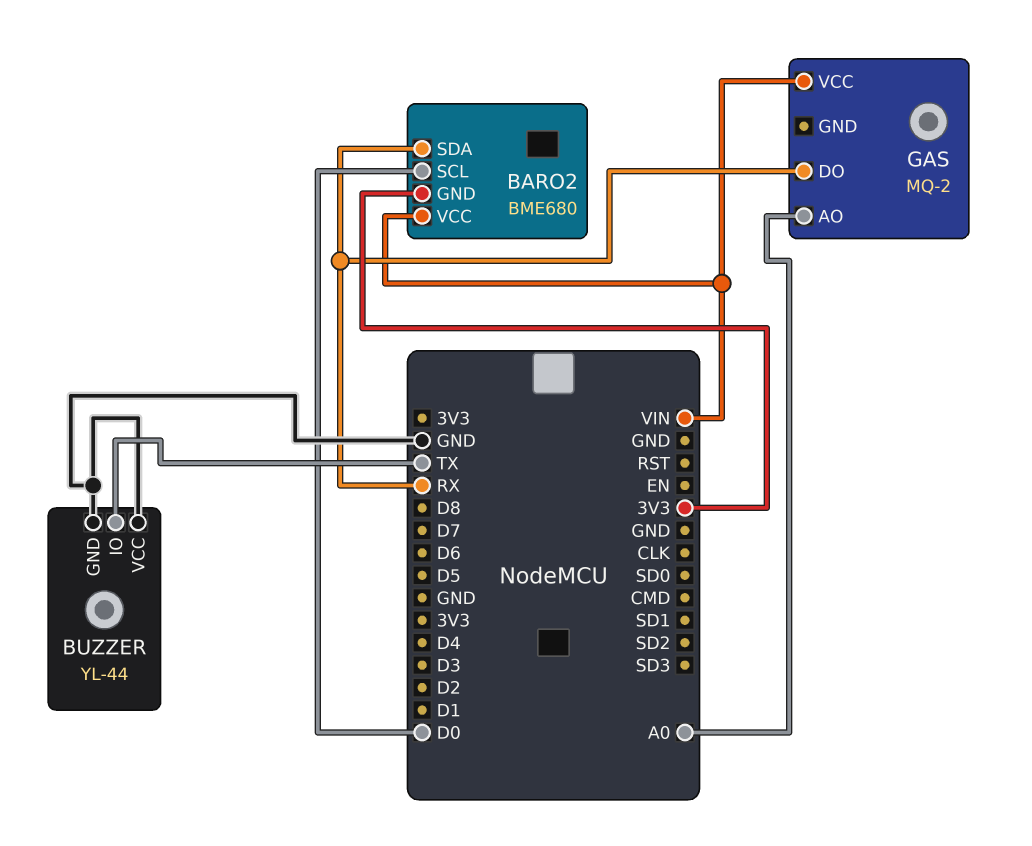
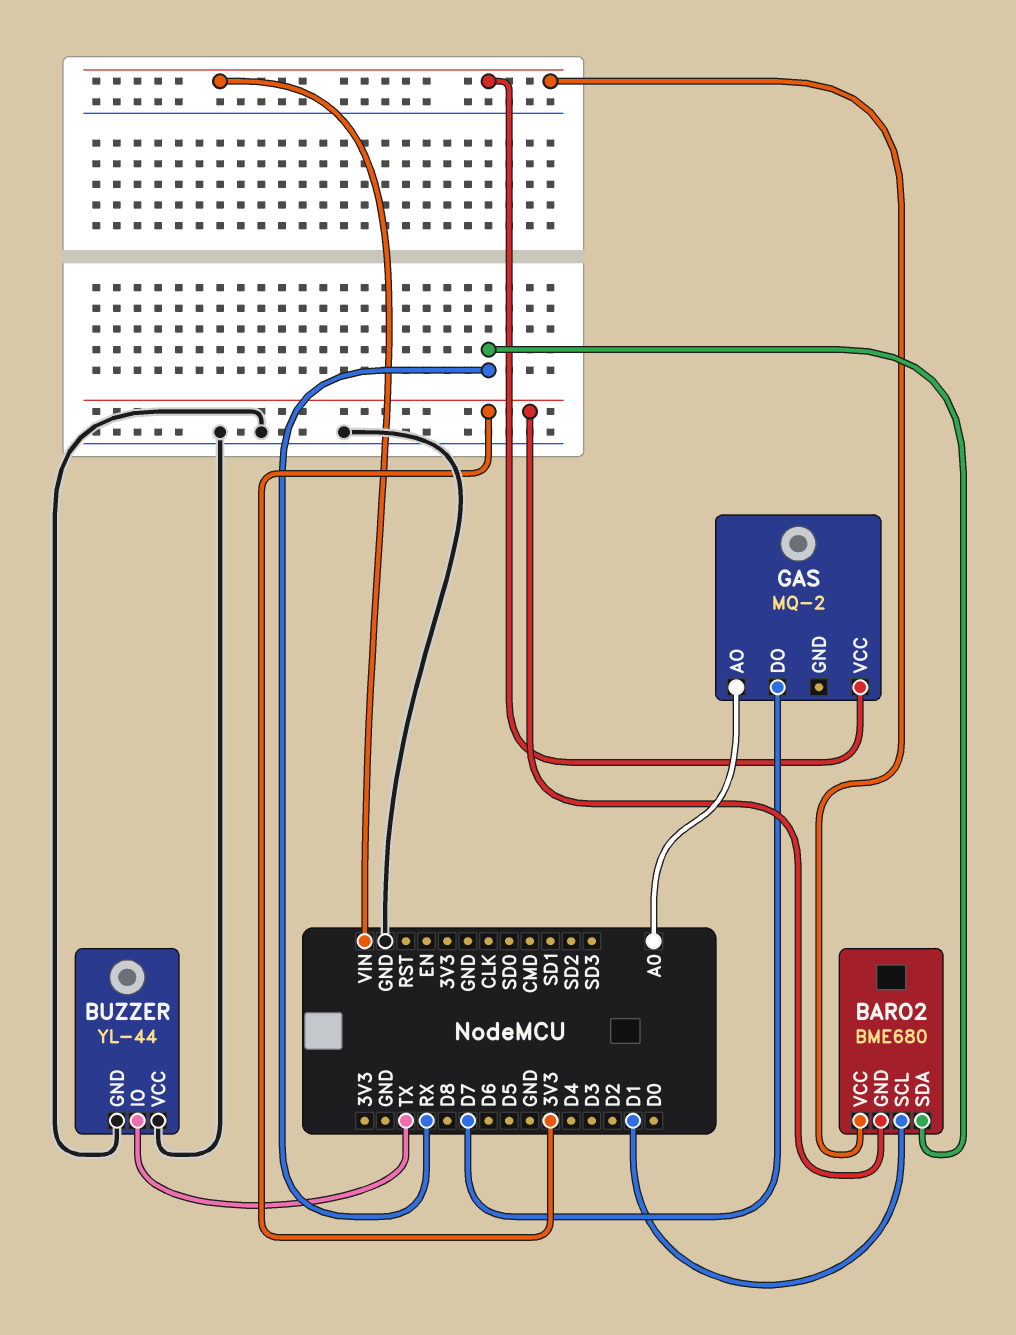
BARO2 pin SCL: D0 -> D1
GAS pin DO: RX -> D7

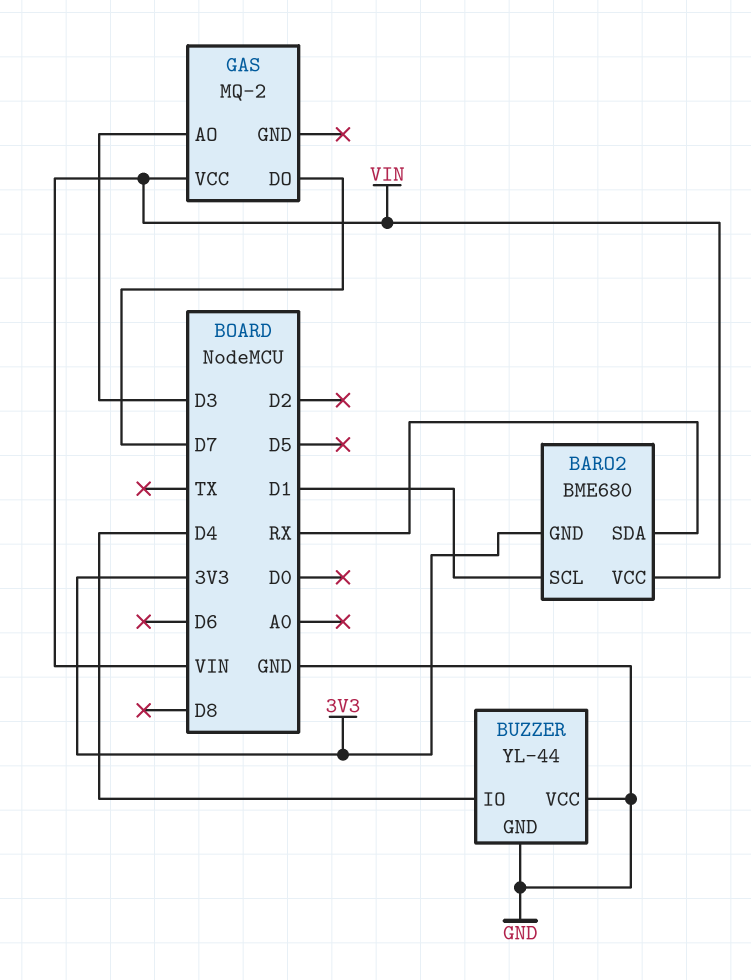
BUZZER pin IO: TX -> D4
GAS pin AO: A0 -> D3

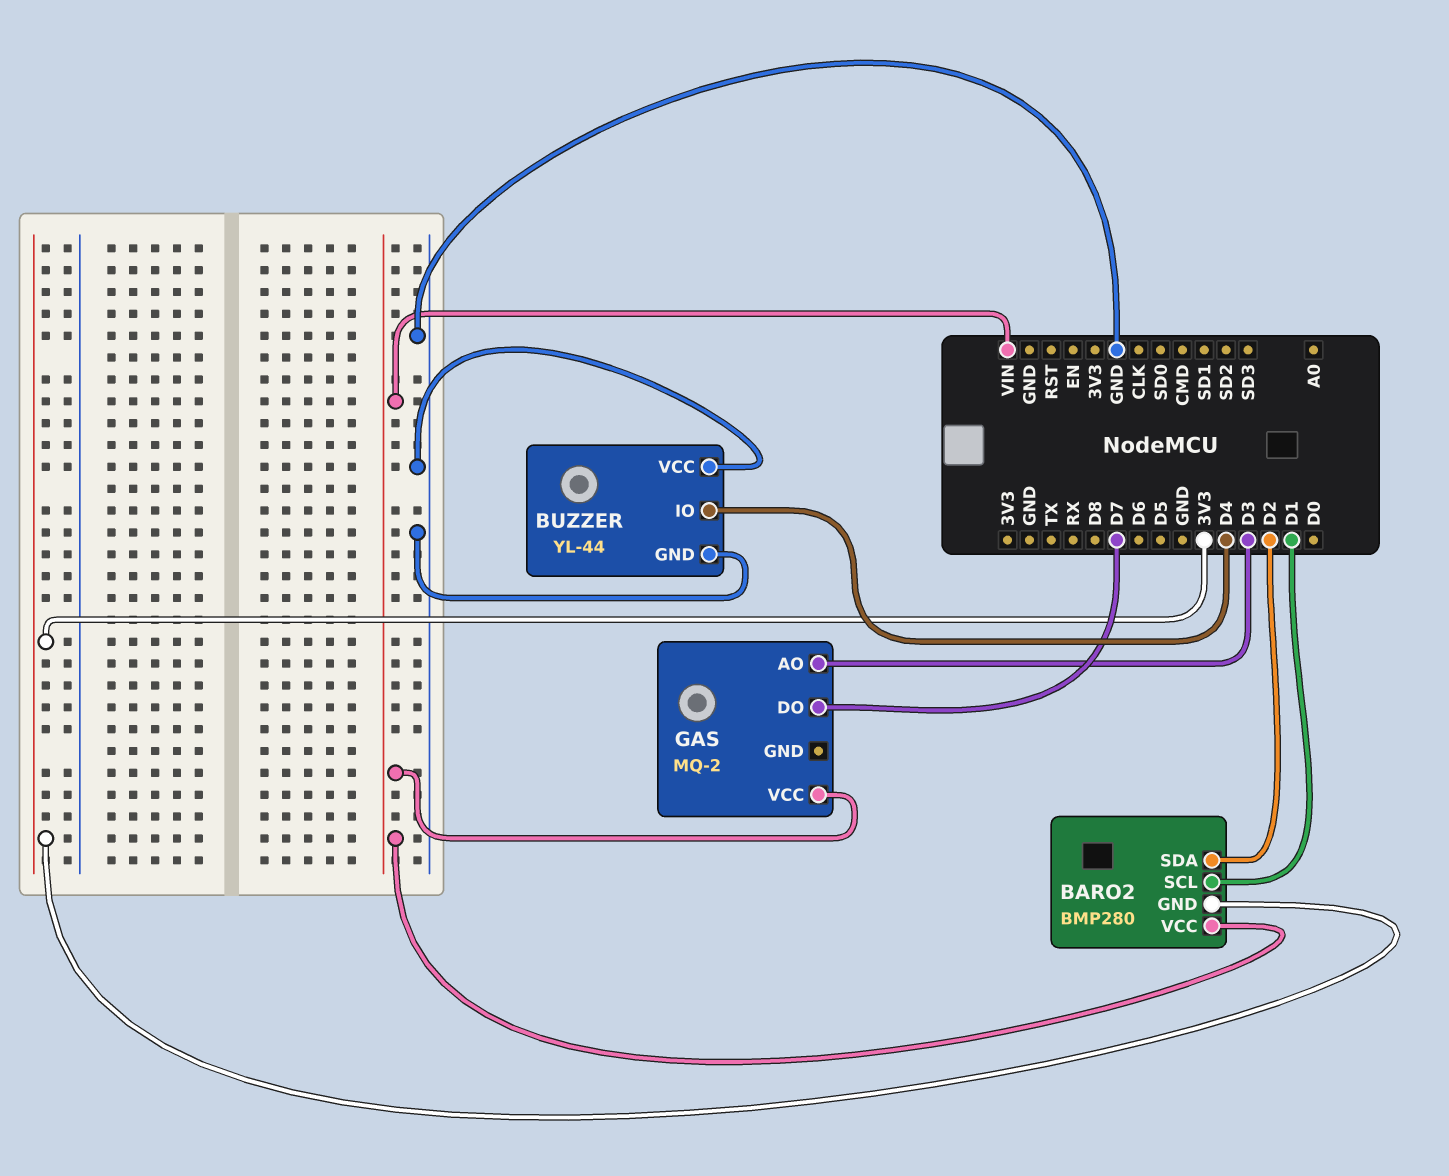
BARO2: BME680 -> BMP280
BARO2 pin SDA: RX -> D2

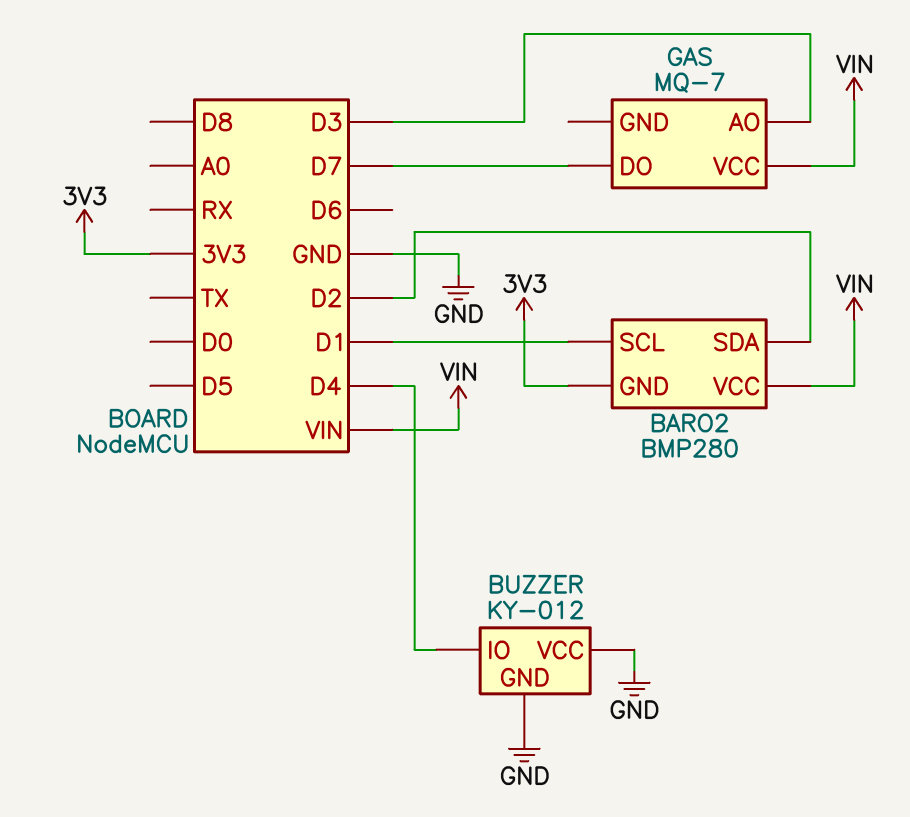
BUZZER: YL-44 -> KY-012
GAS: MQ-2 -> MQ-7

